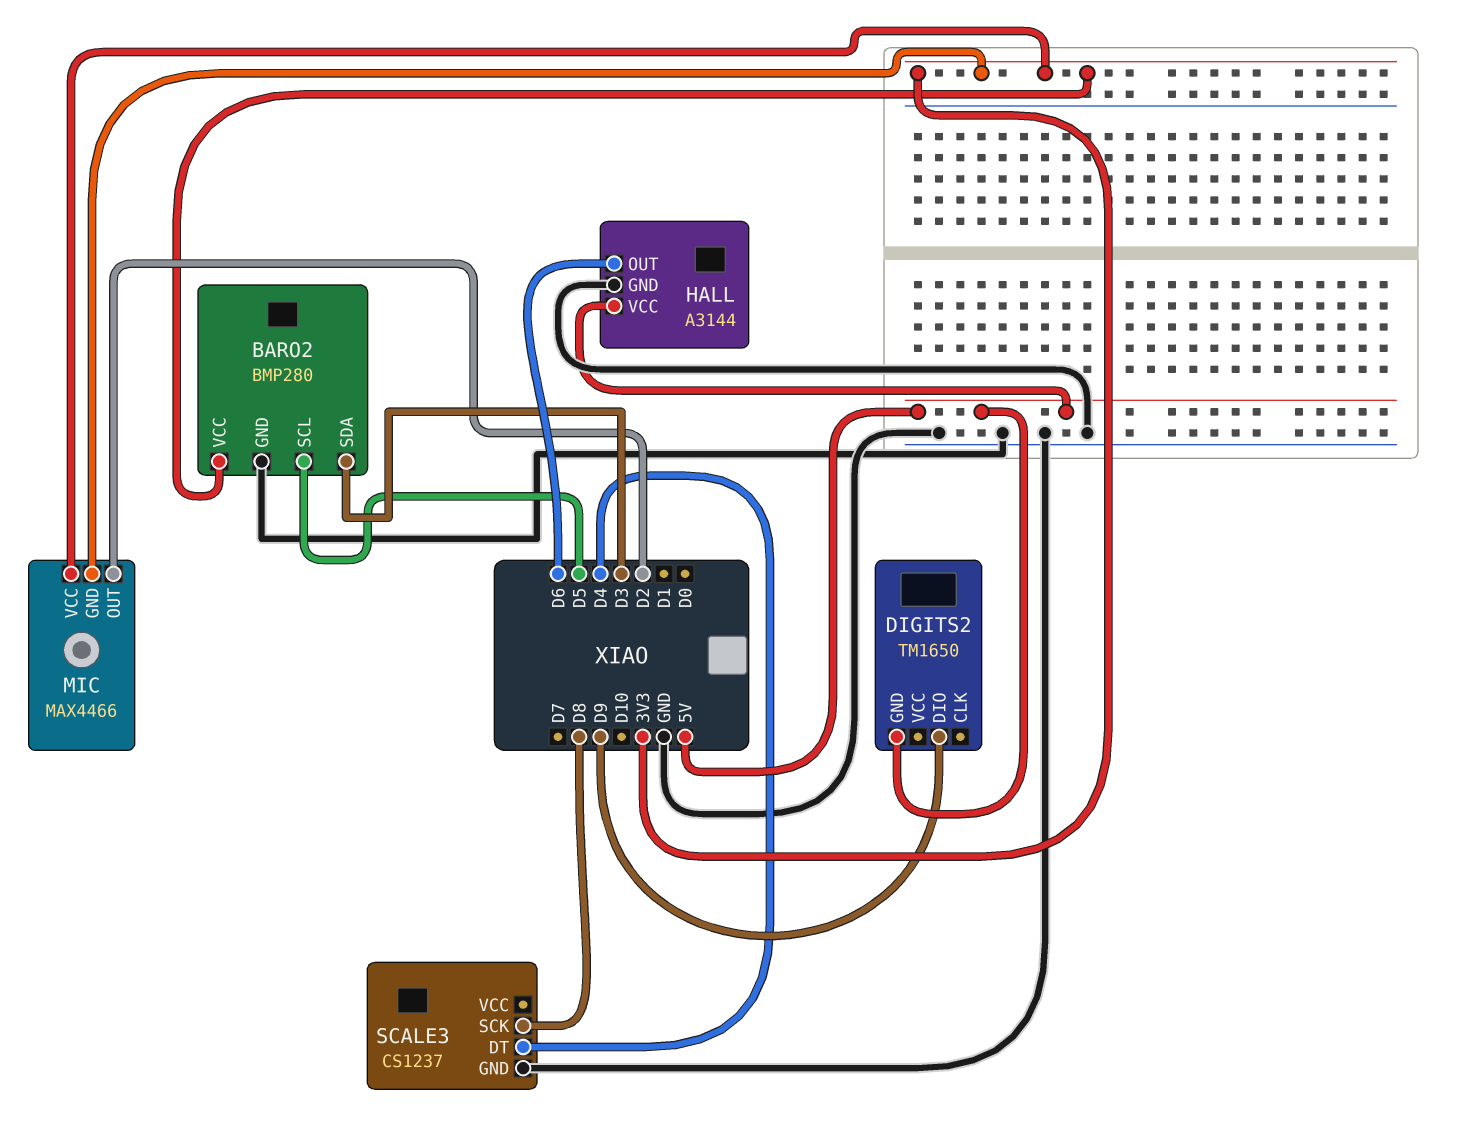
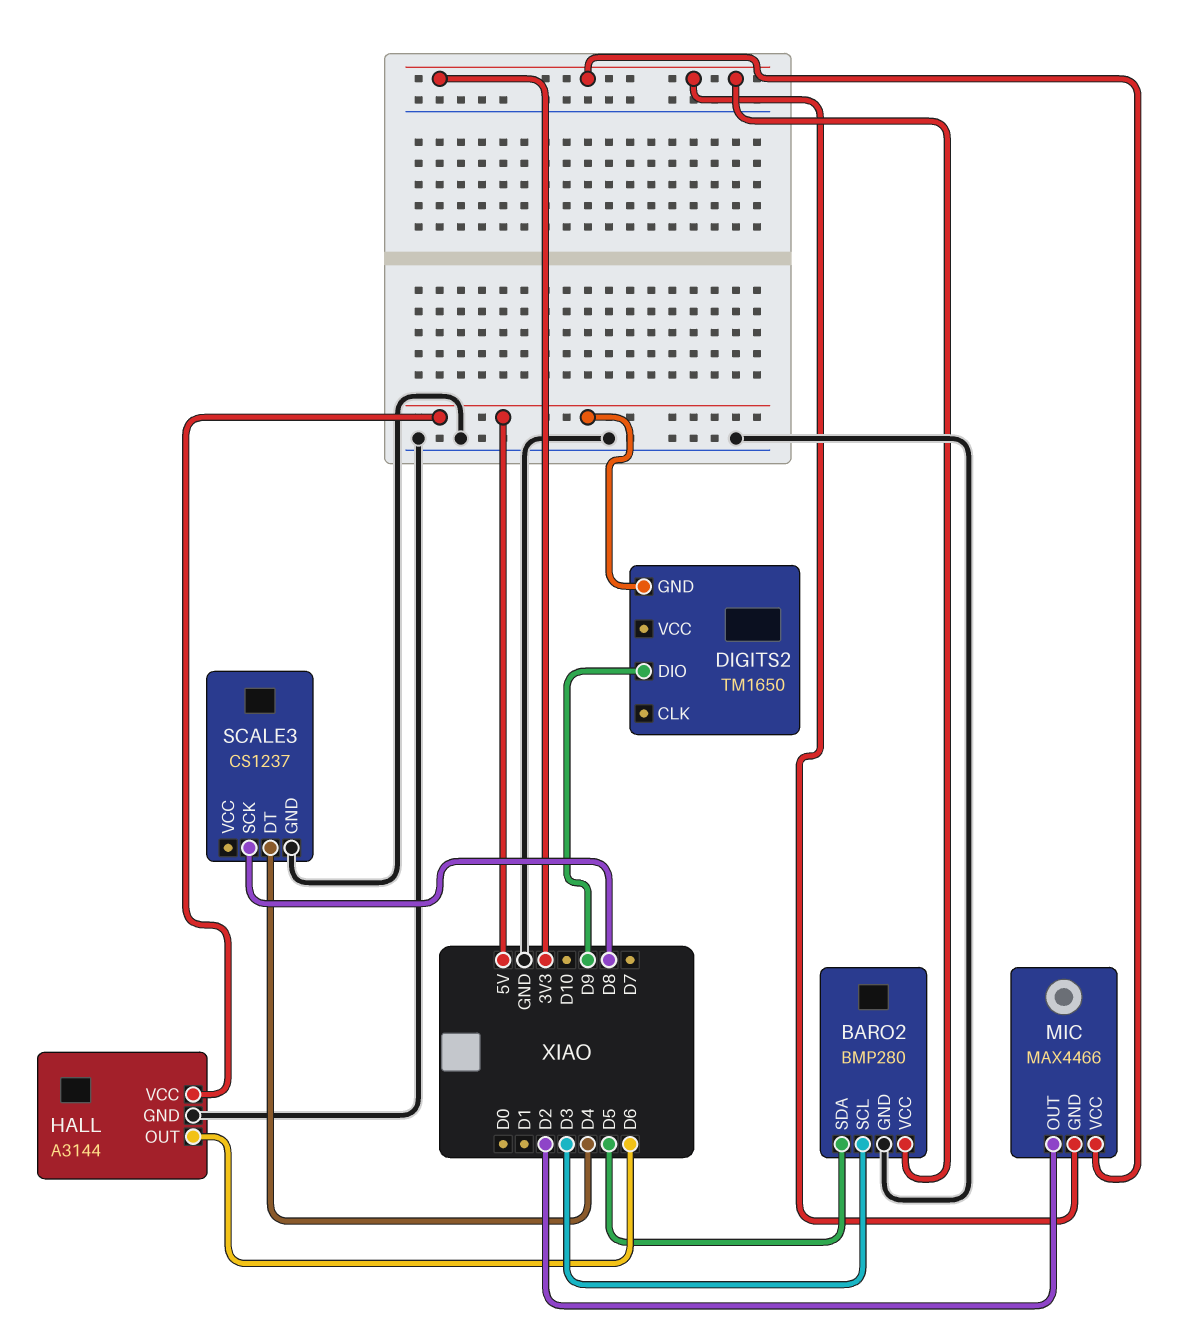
BARO2 pin SCL: D5 -> D3
BARO2 pin SDA: D3 -> D5

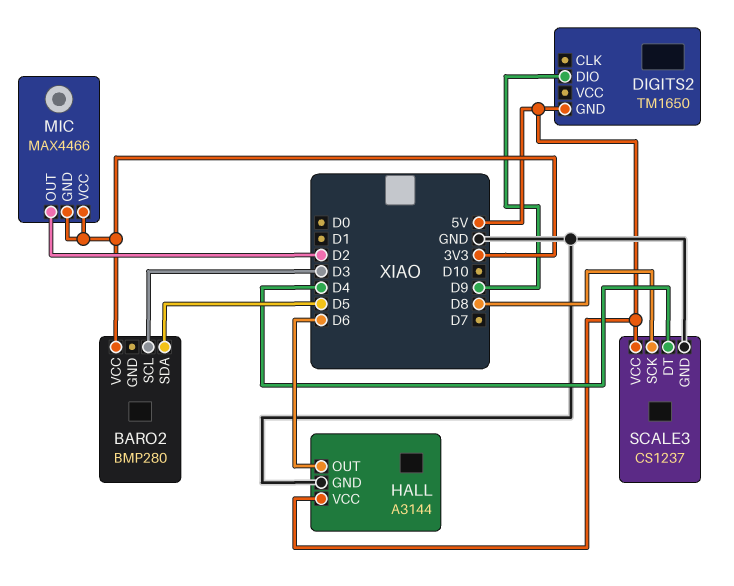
BARO2 pin GND: GND -> none
SCALE3 pin VCC: none -> 5V

